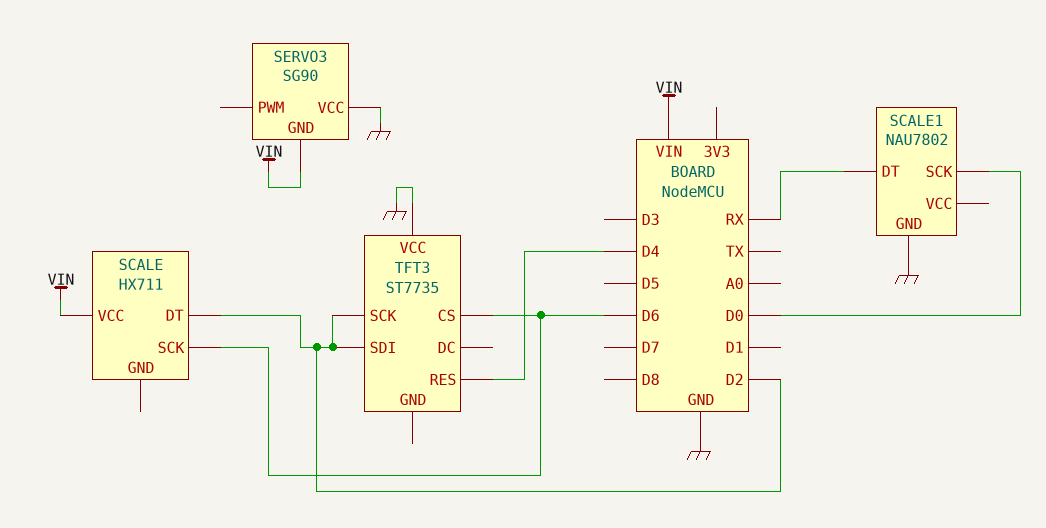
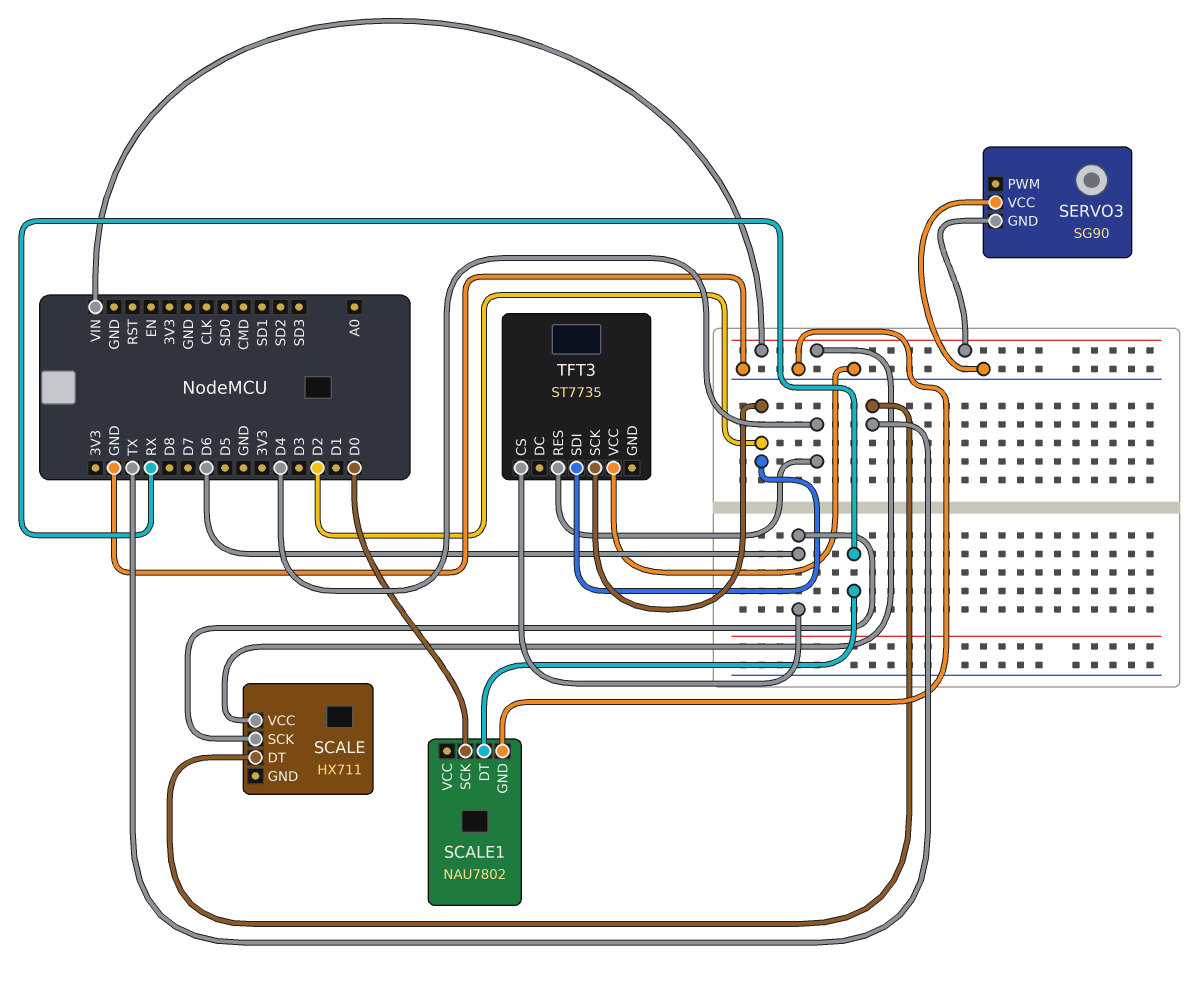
SCALE pin DT: D2 -> TX

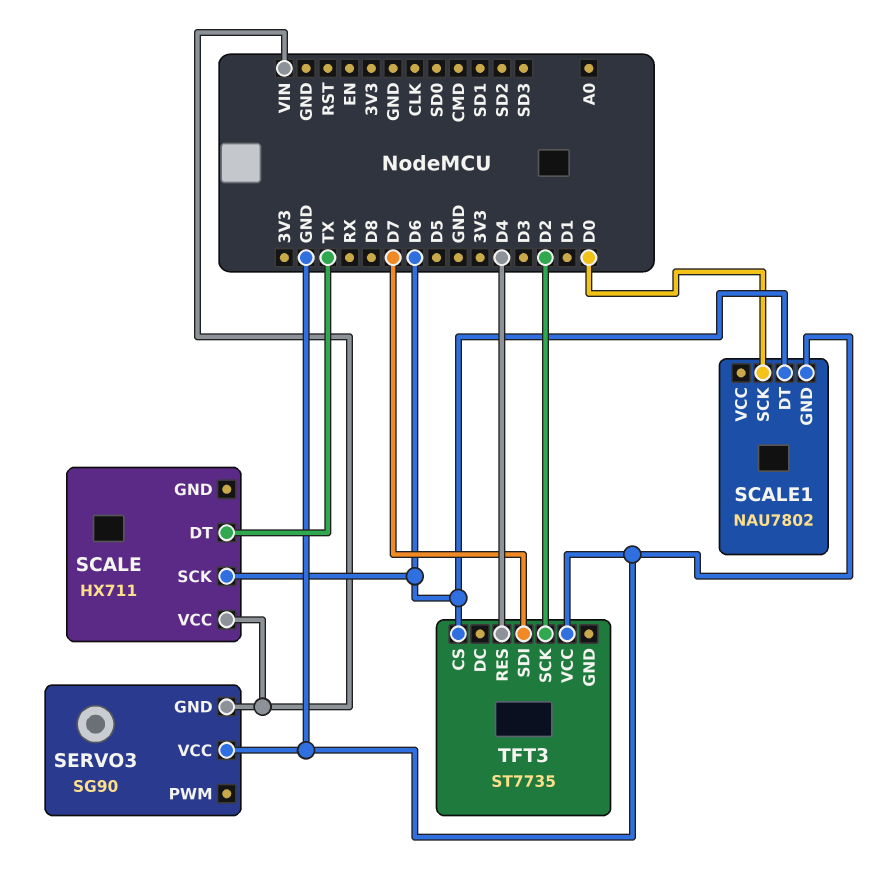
SCALE1 pin DT: RX -> D6
TFT3 pin SDI: D2 -> D7

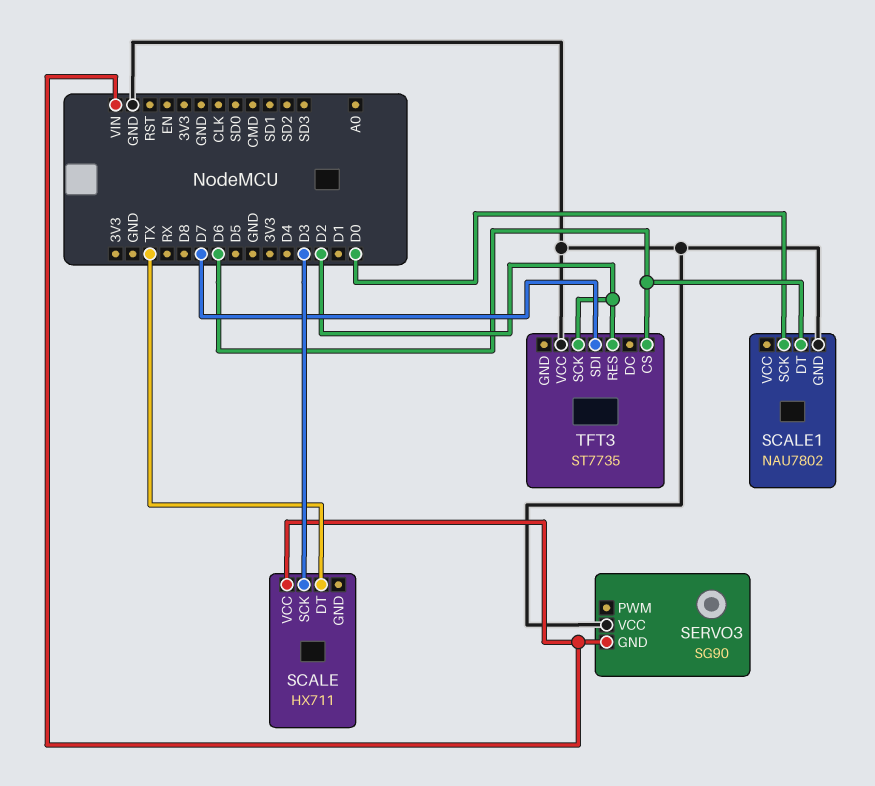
SCALE pin SCK: D6 -> D3
TFT3 pin RES: D4 -> D2

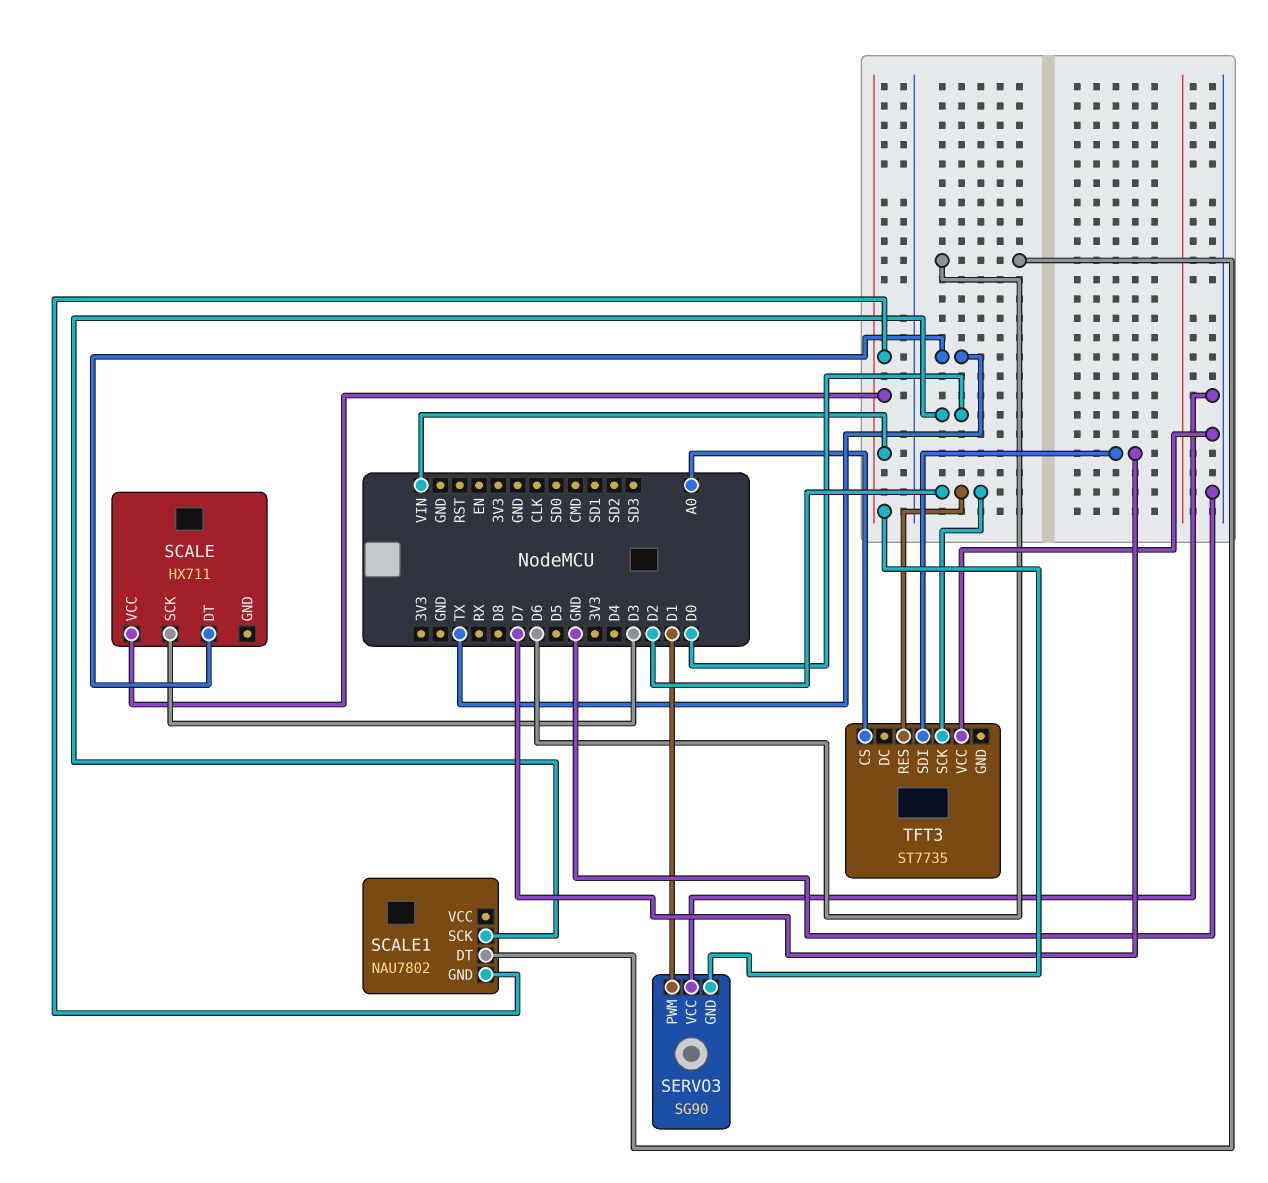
SCALE1 pin GND: GND -> VIN
SERVO3 pin PWM: none -> D1
TFT3 pin CS: D6 -> A0

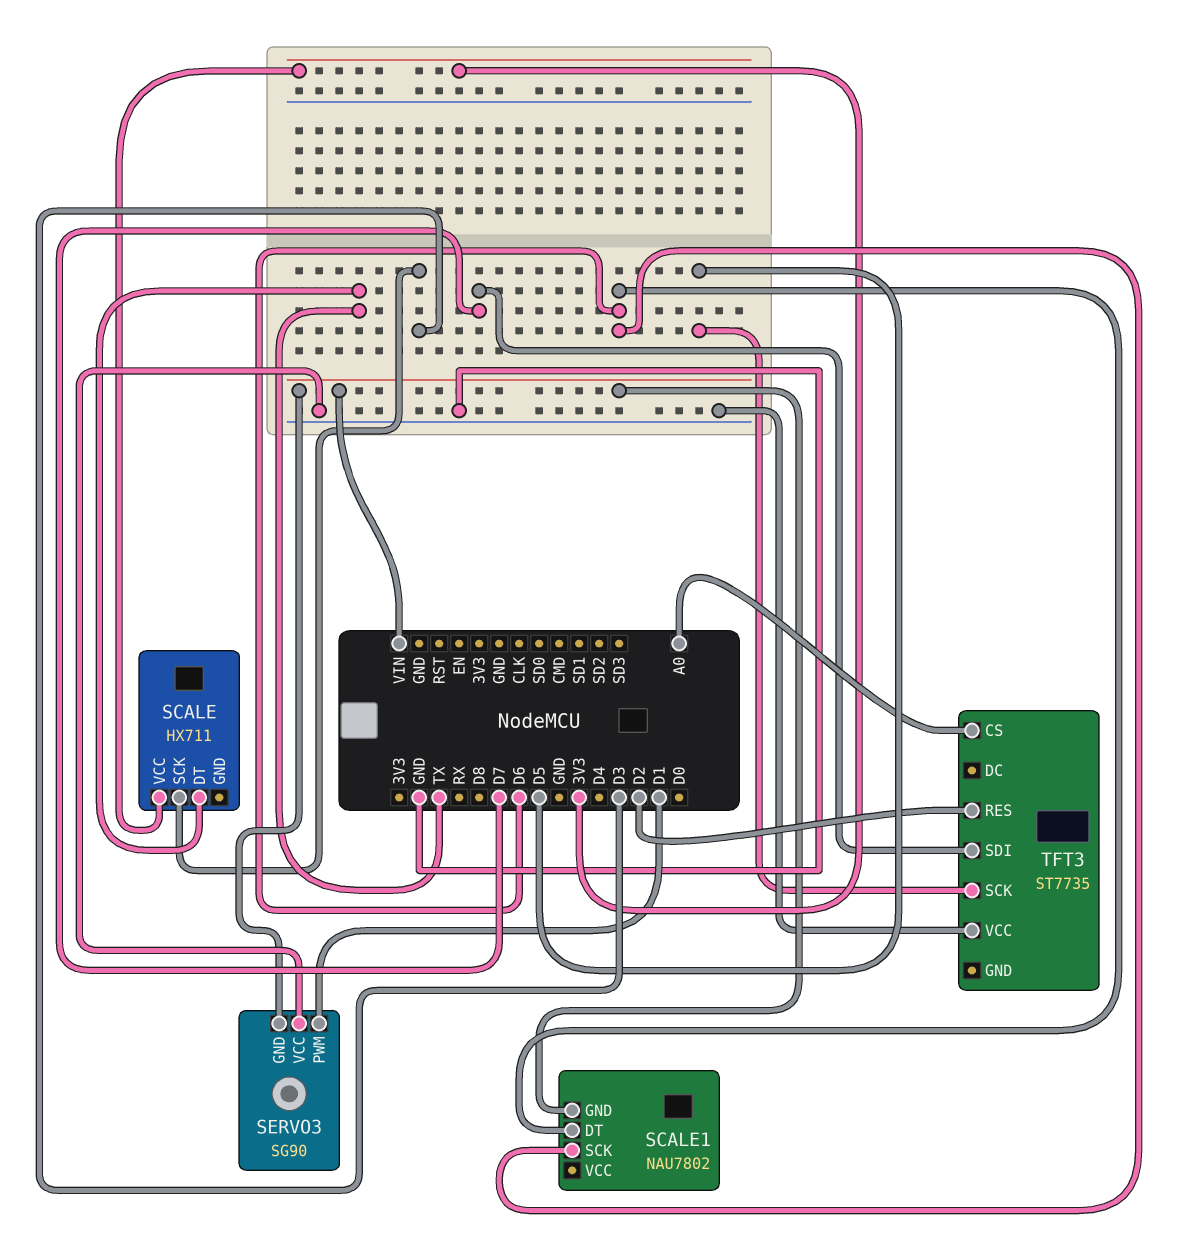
SCALE pin VCC: VIN -> 3V3
SCALE1 pin SCK: D0 -> D6
TFT3 pin SCK: D2 -> D5

